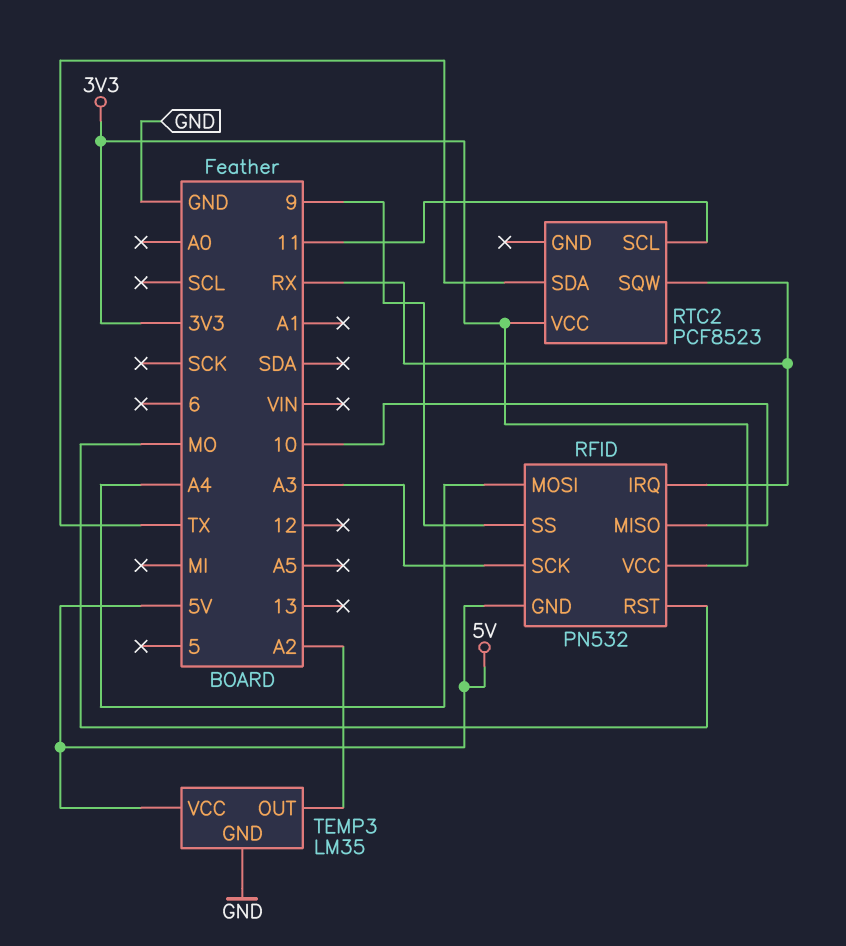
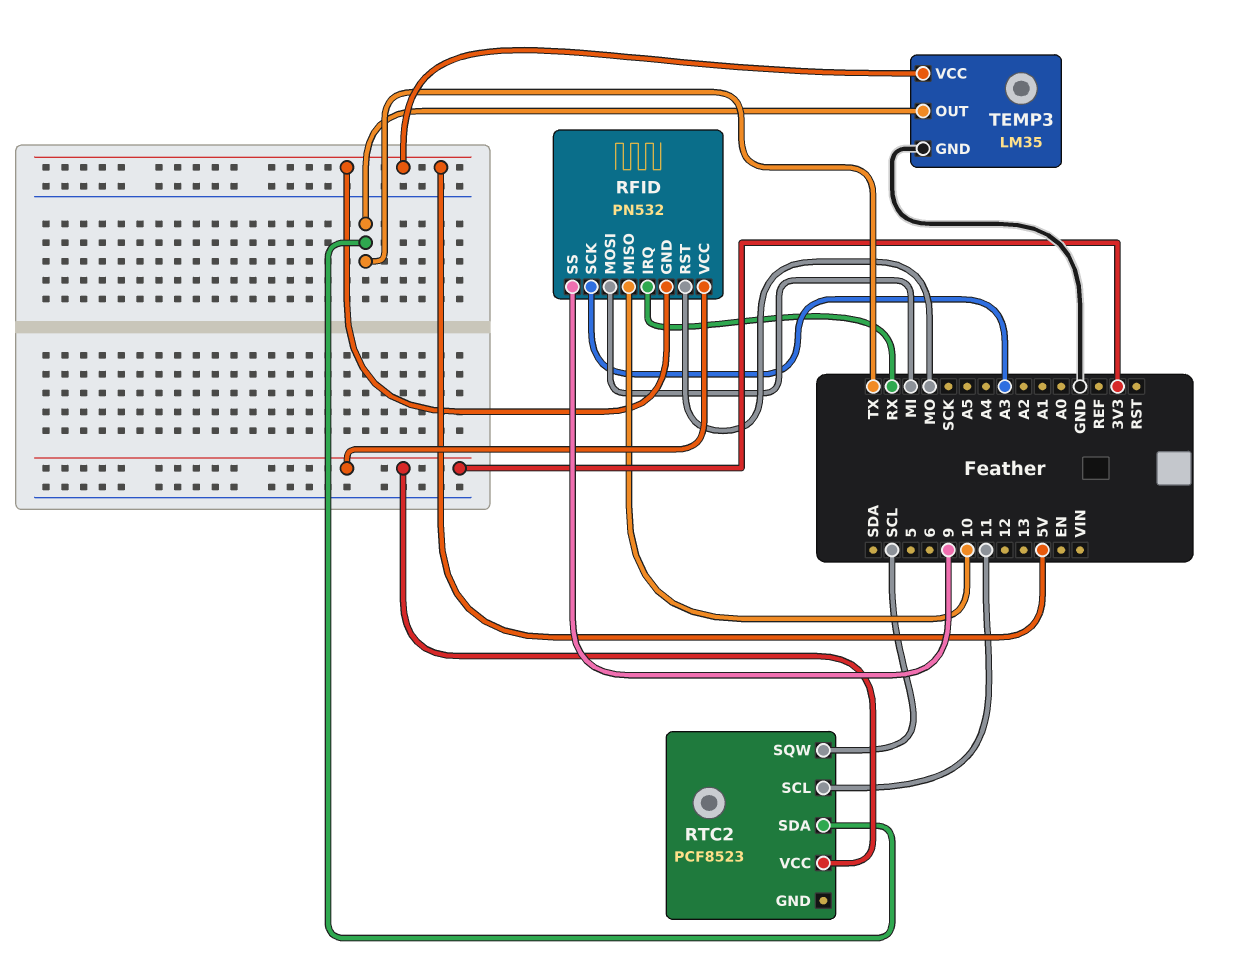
RFID pin MOSI: A4 -> MI
RTC2 pin SQW: RX -> SCL
TEMP3 pin OUT: A2 -> TX

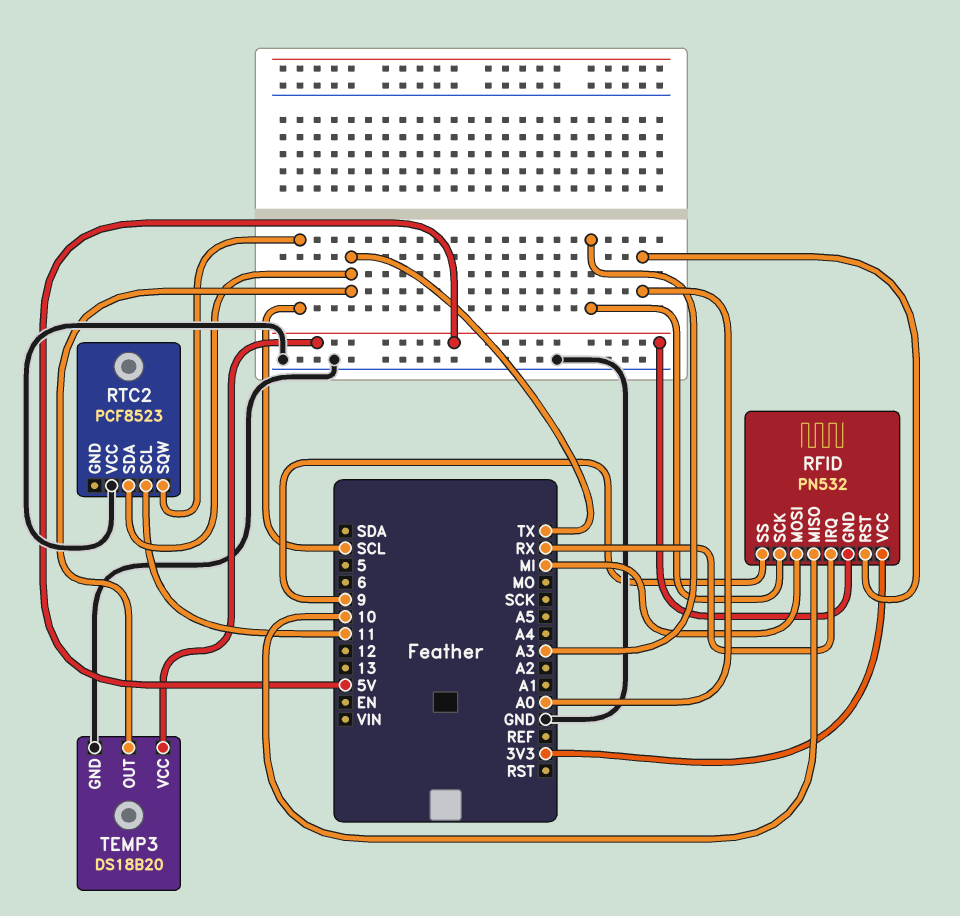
RFID pin RST: MO -> A0
RTC2 pin VCC: 3V3 -> GND
TEMP3: LM35 -> DS18B20

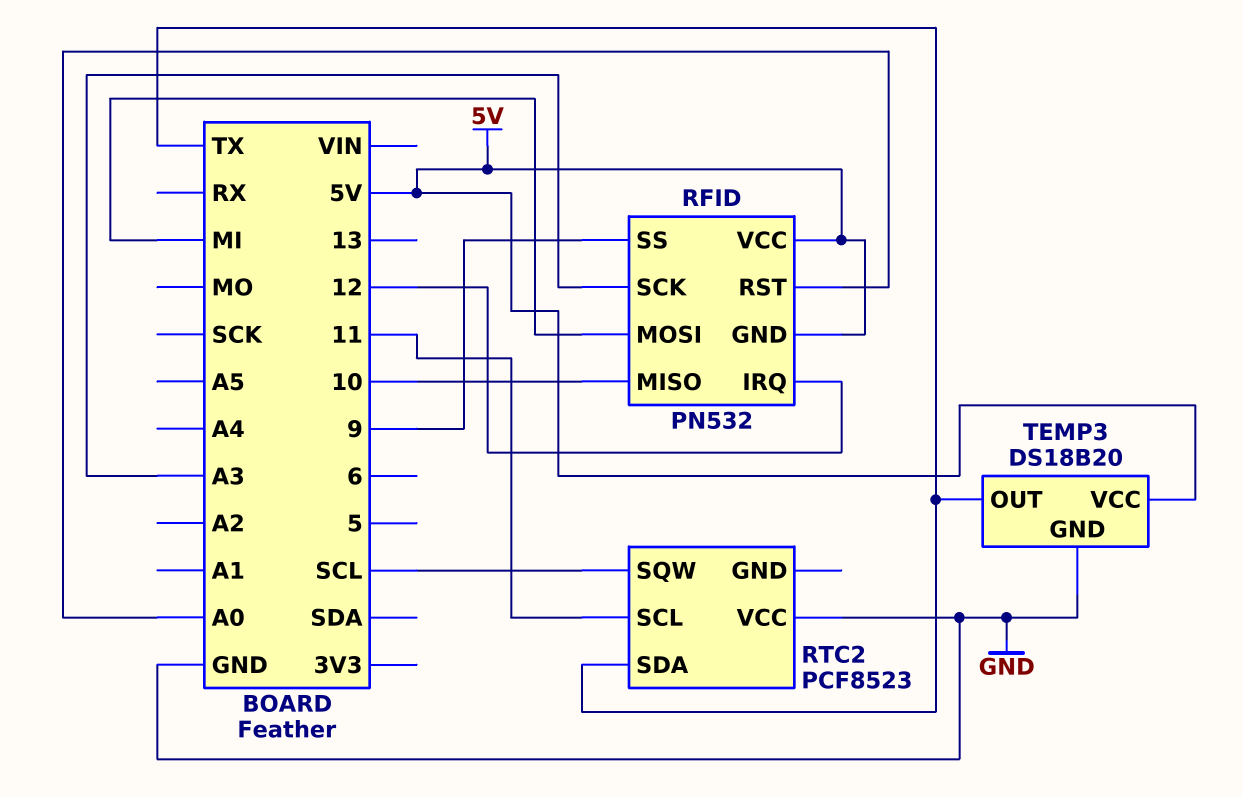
RFID pin IRQ: RX -> 12
RFID pin VCC: 3V3 -> 5V

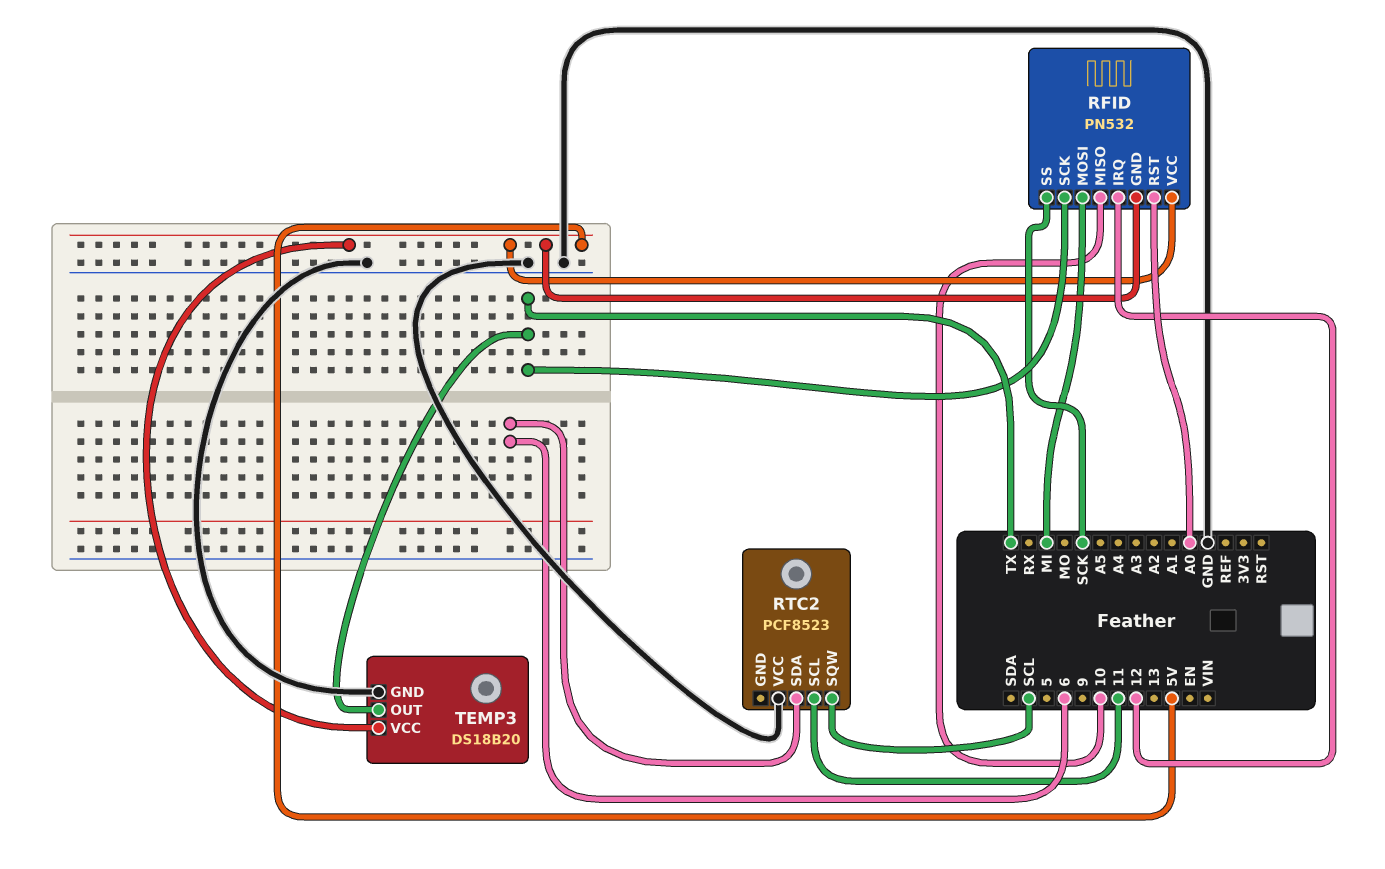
RFID pin SCK: A3 -> TX
RFID pin SS: 9 -> SCK
RTC2 pin SDA: TX -> 6

